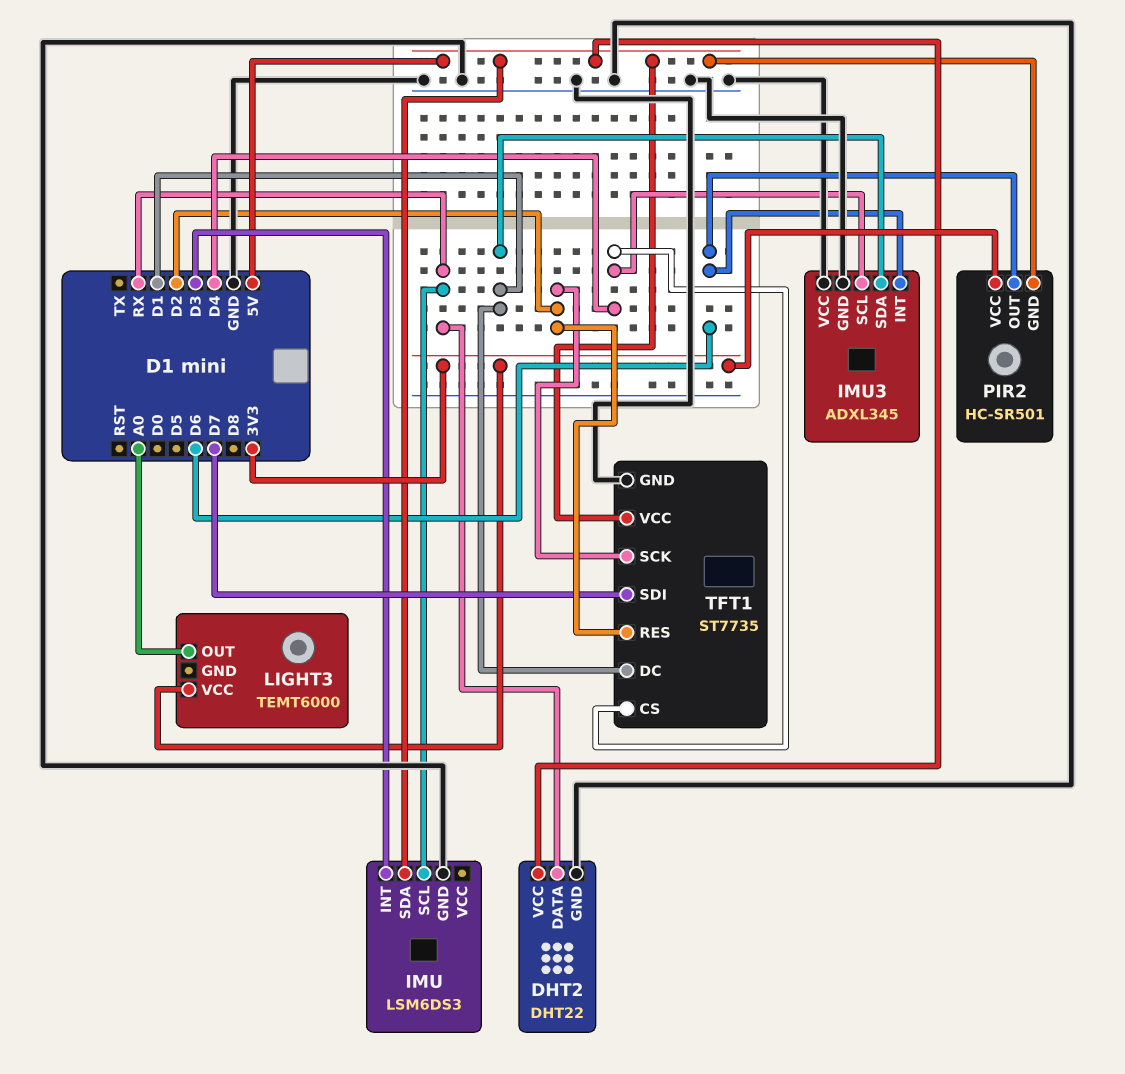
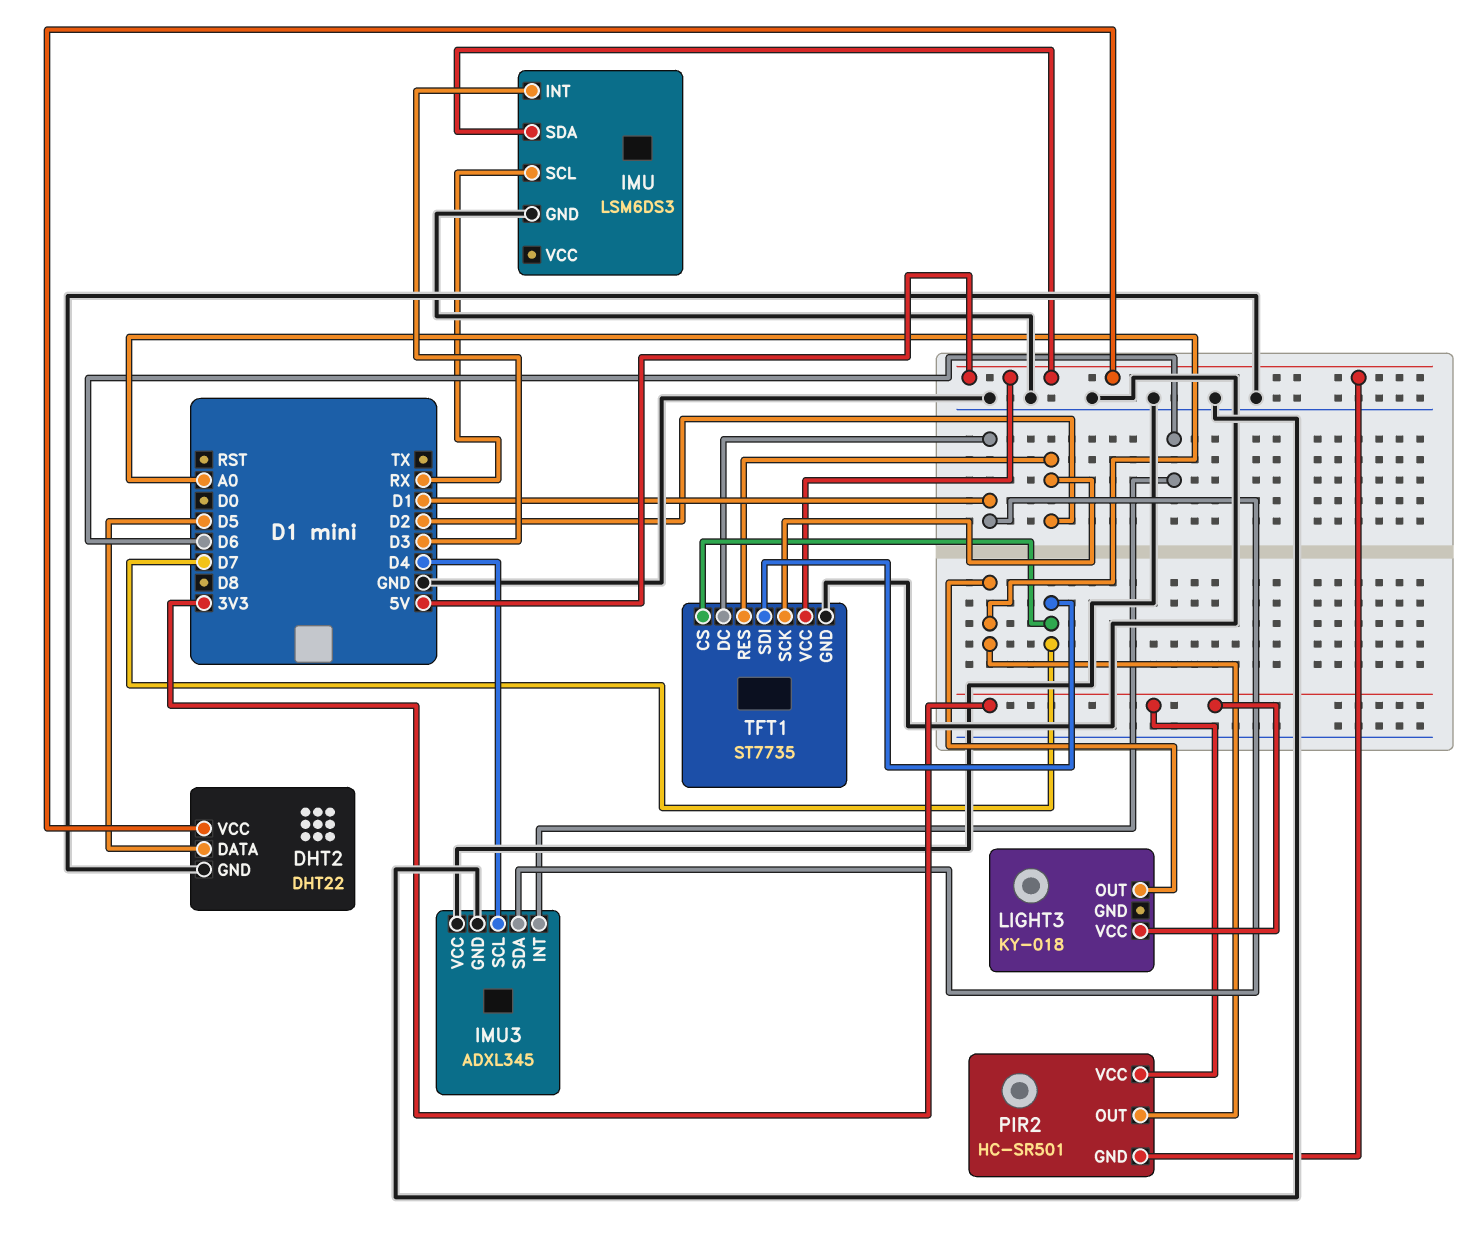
DHT2 pin DATA: RX -> D5
LIGHT3: TEMT6000 -> KY-018
PIR2 pin OUT: D6 -> A0
TFT1 pin CS: D4 -> D7

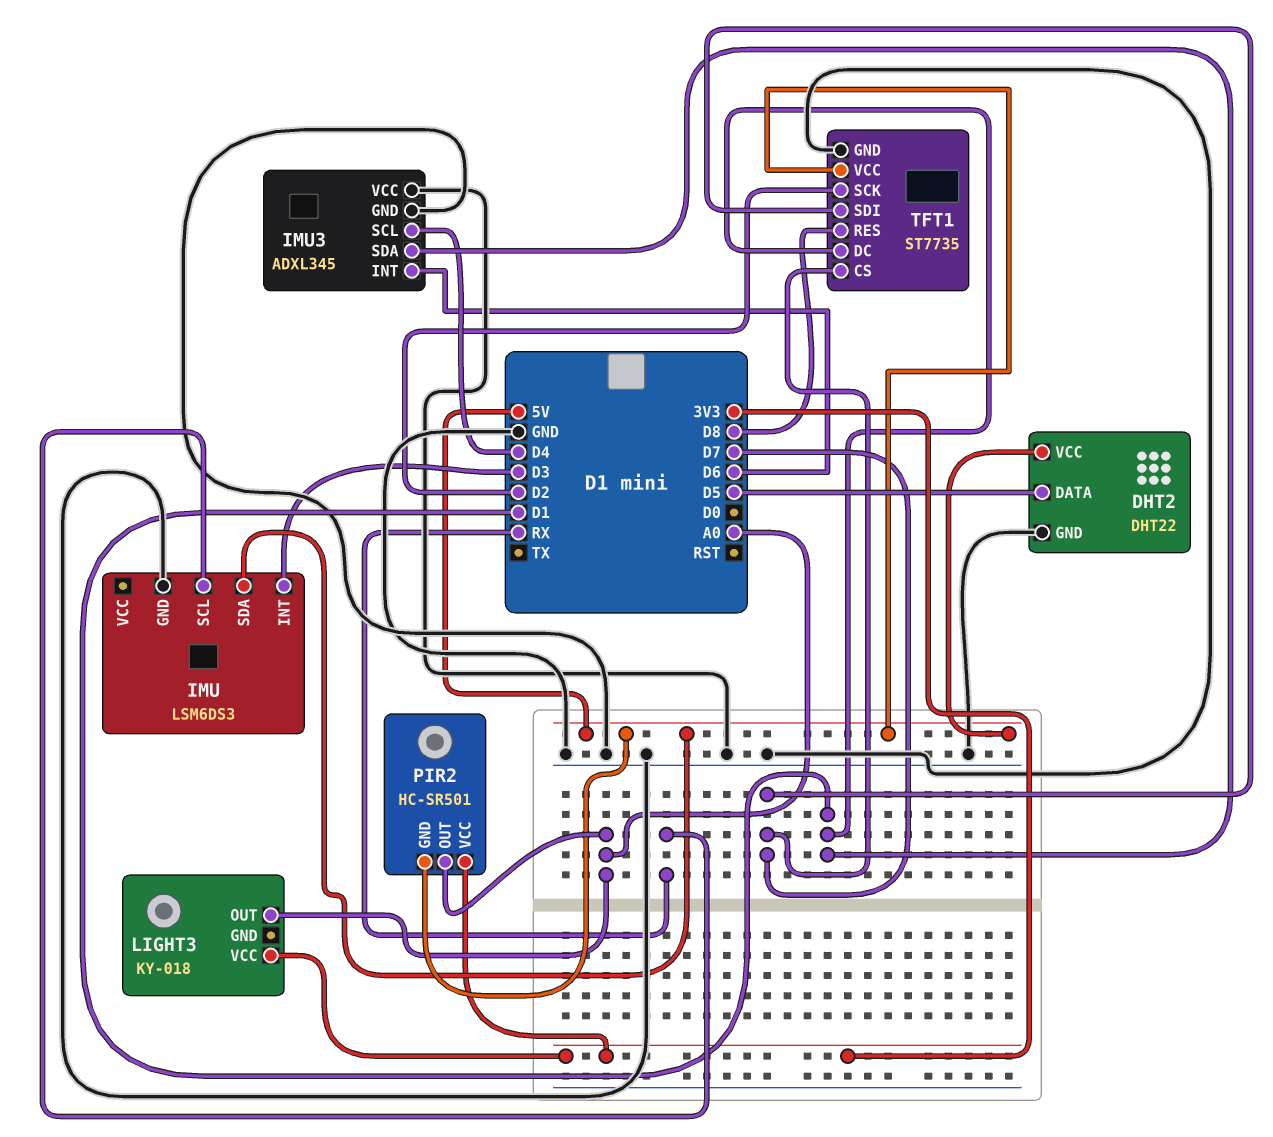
TFT1 pin RES: D2 -> D8

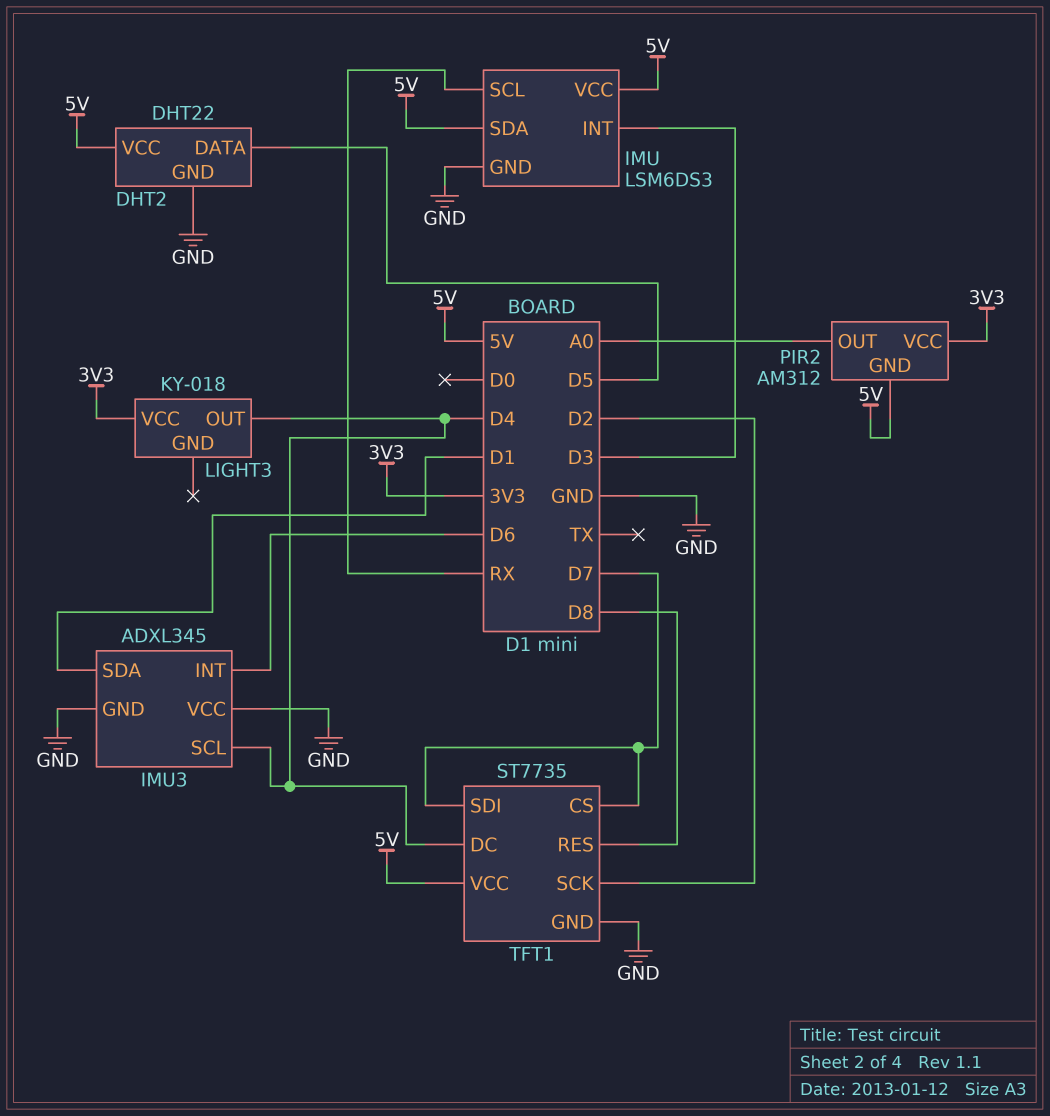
IMU pin VCC: none -> 5V
LIGHT3 pin OUT: A0 -> D4
PIR2: HC-SR501 -> AM312
TFT1 pin DC: D1 -> D4

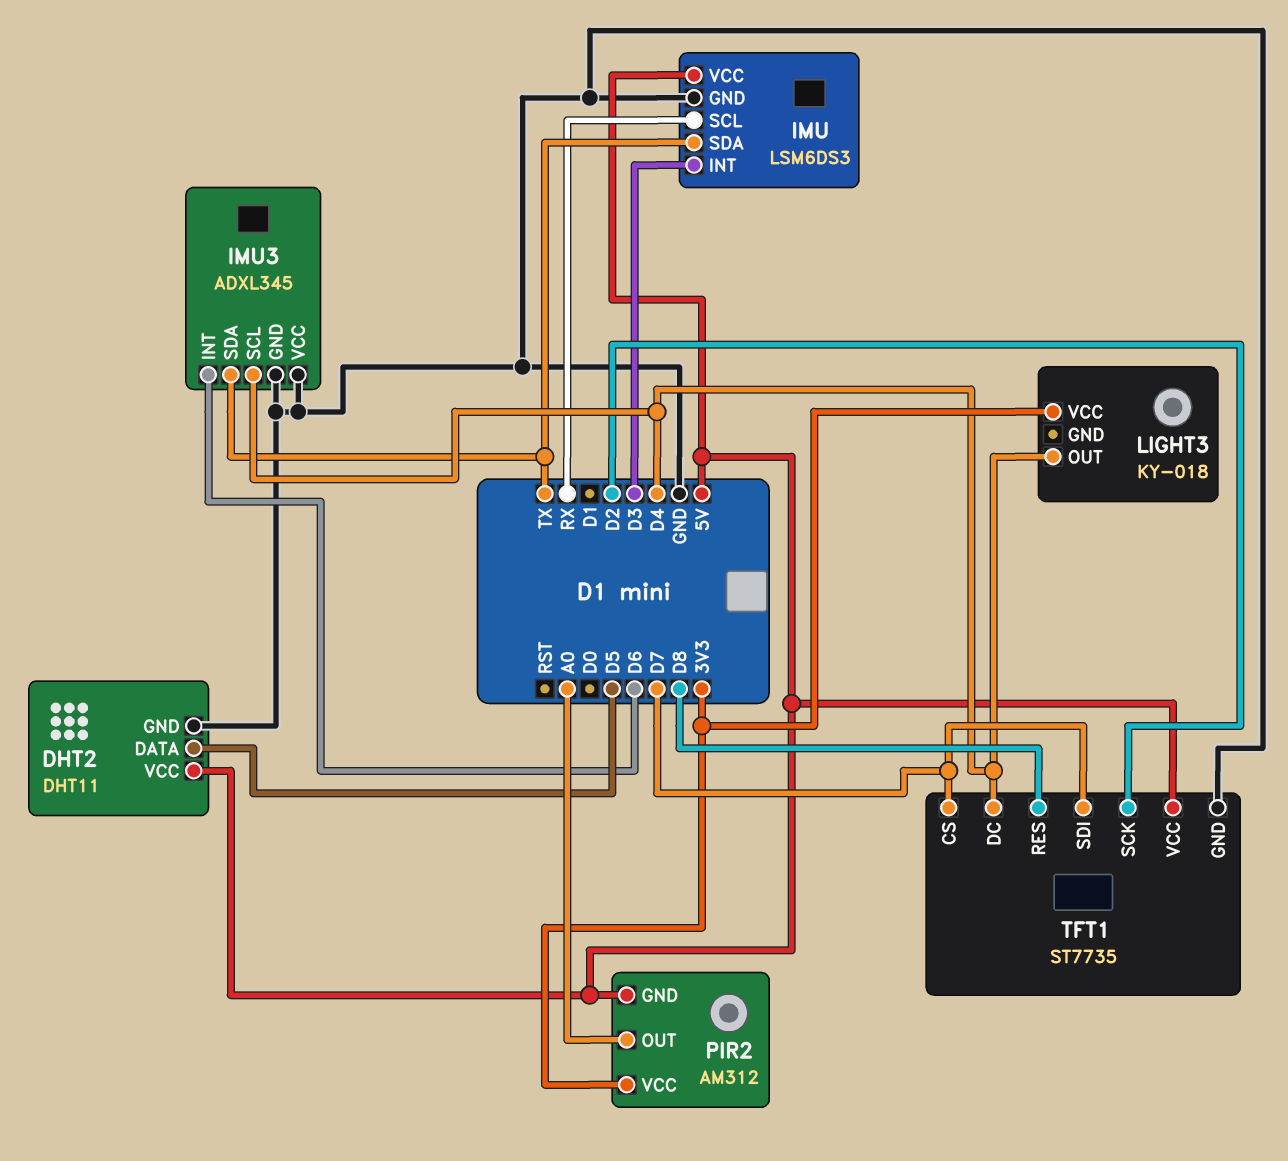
DHT2: DHT22 -> DHT11
IMU pin SDA: 5V -> TX
IMU3 pin SDA: D1 -> TX

